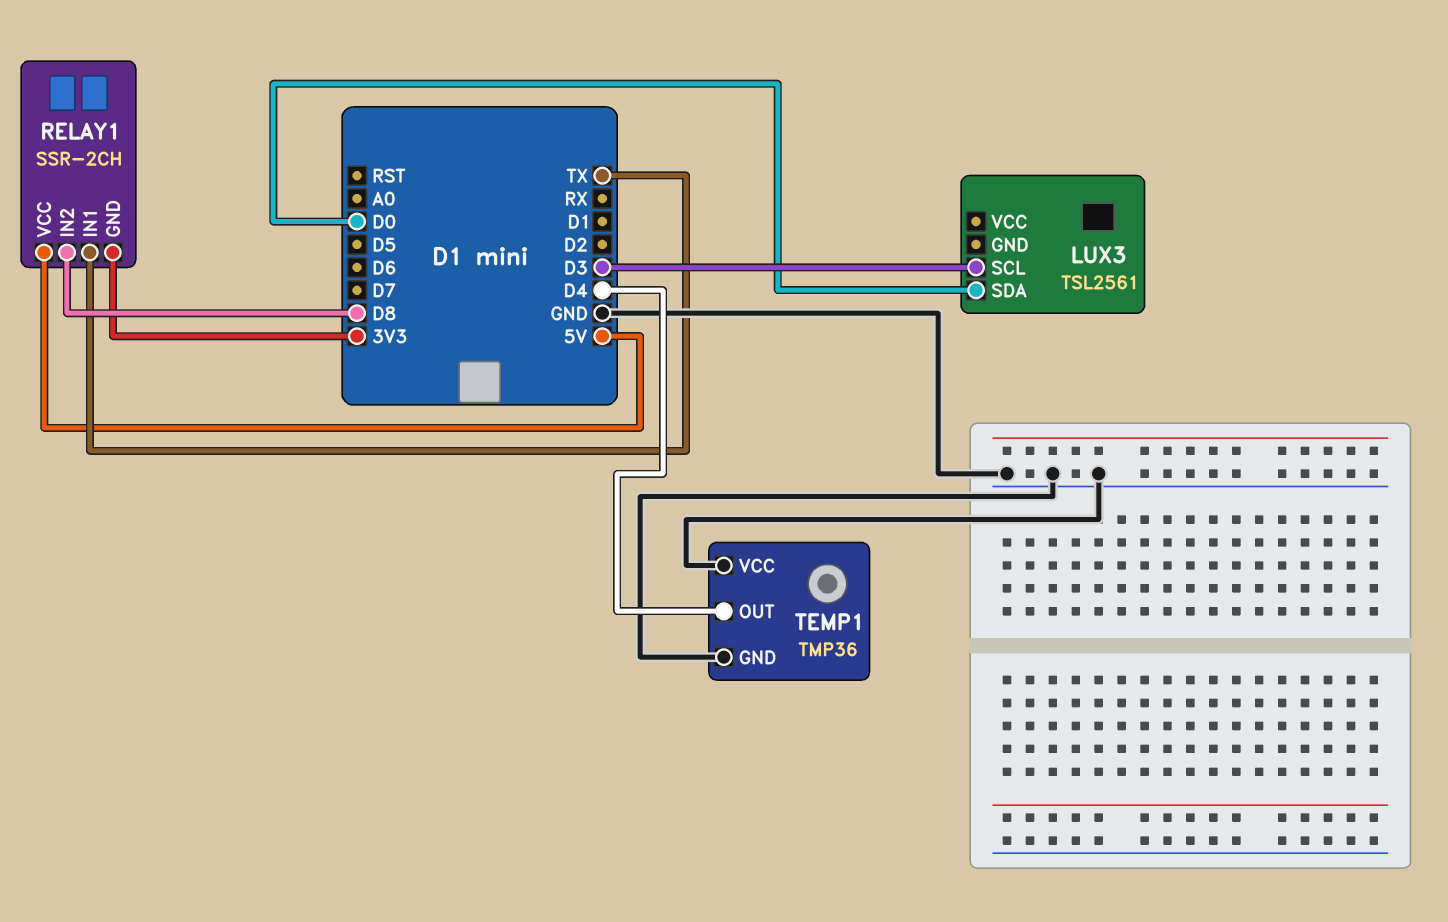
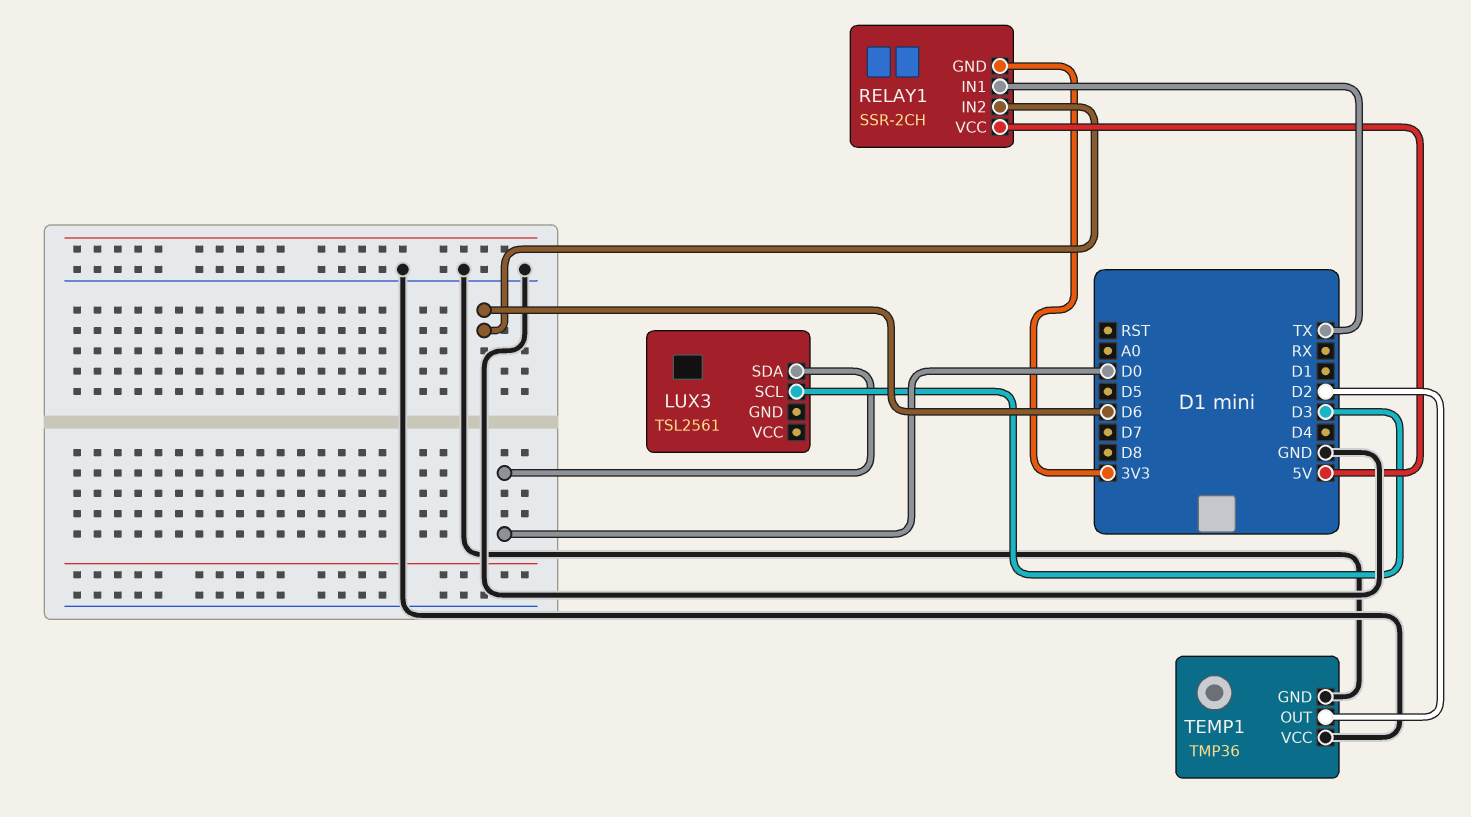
RELAY1 pin IN2: D8 -> D6
TEMP1 pin OUT: D4 -> D2

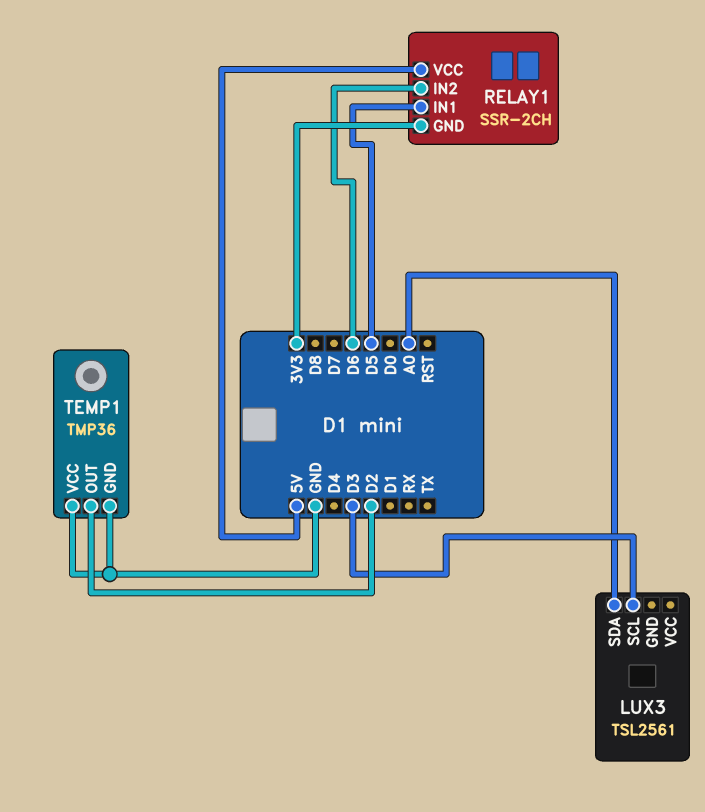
LUX3 pin SDA: D0 -> A0
RELAY1 pin IN1: TX -> D5

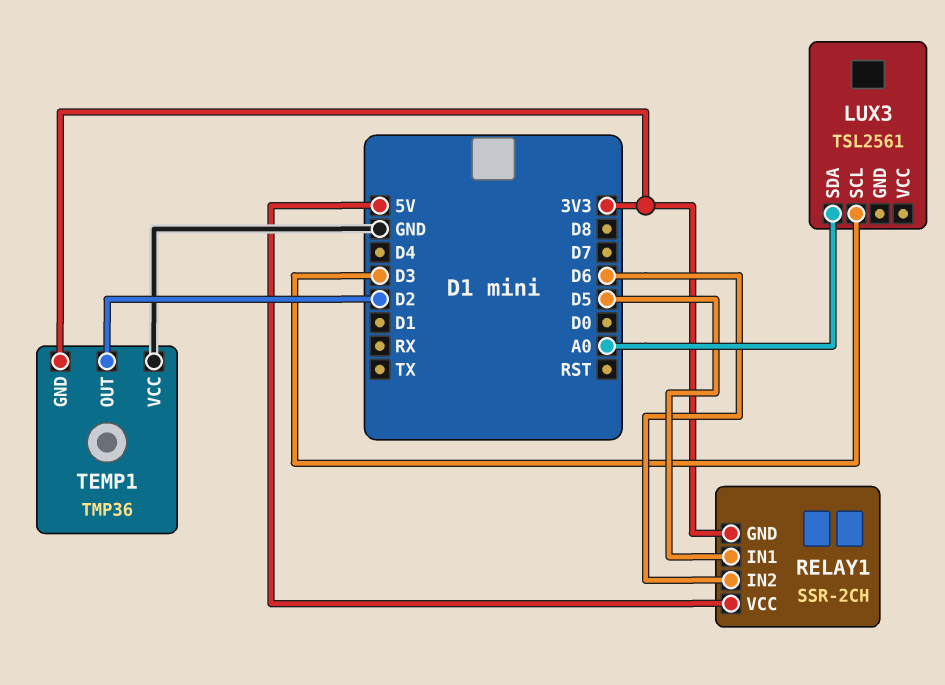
TEMP1 pin GND: GND -> 3V3

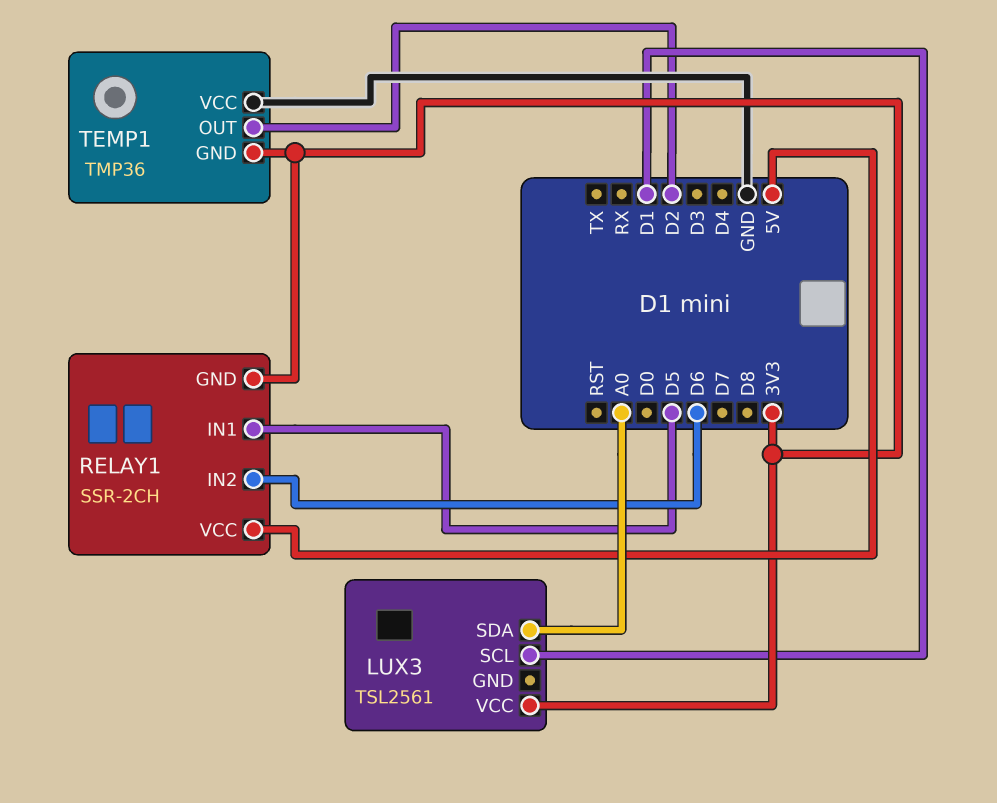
LUX3 pin SCL: D3 -> D1
LUX3 pin VCC: none -> 3V3

